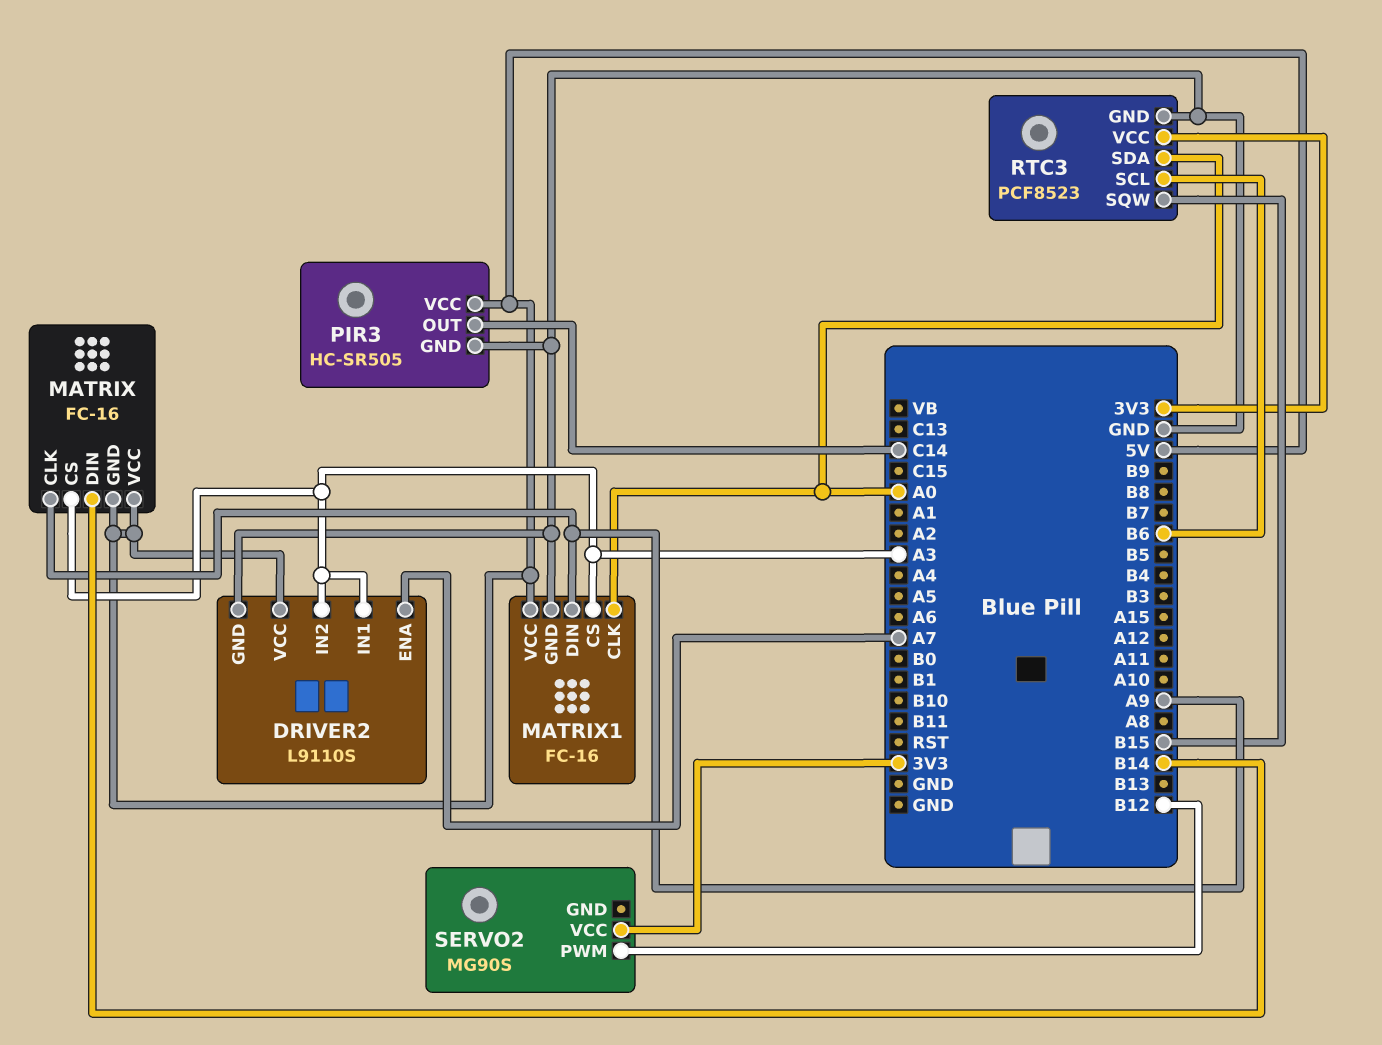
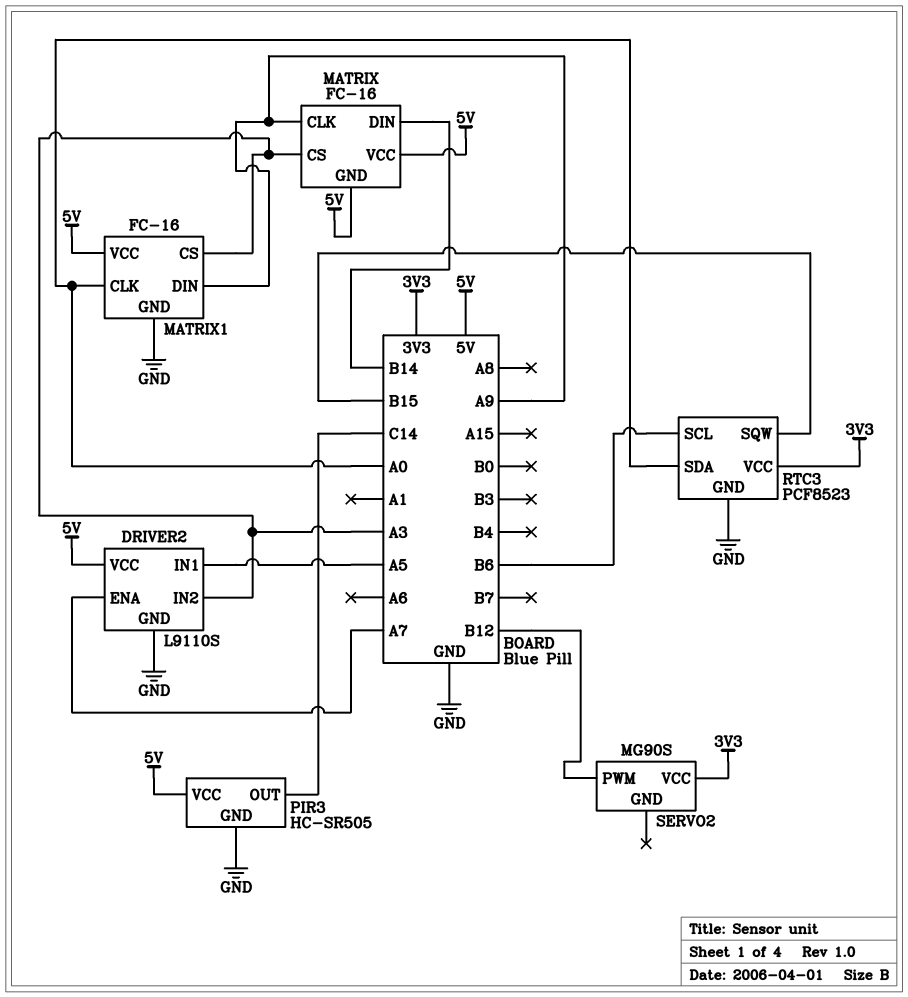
DRIVER2 pin IN1: A3 -> A5

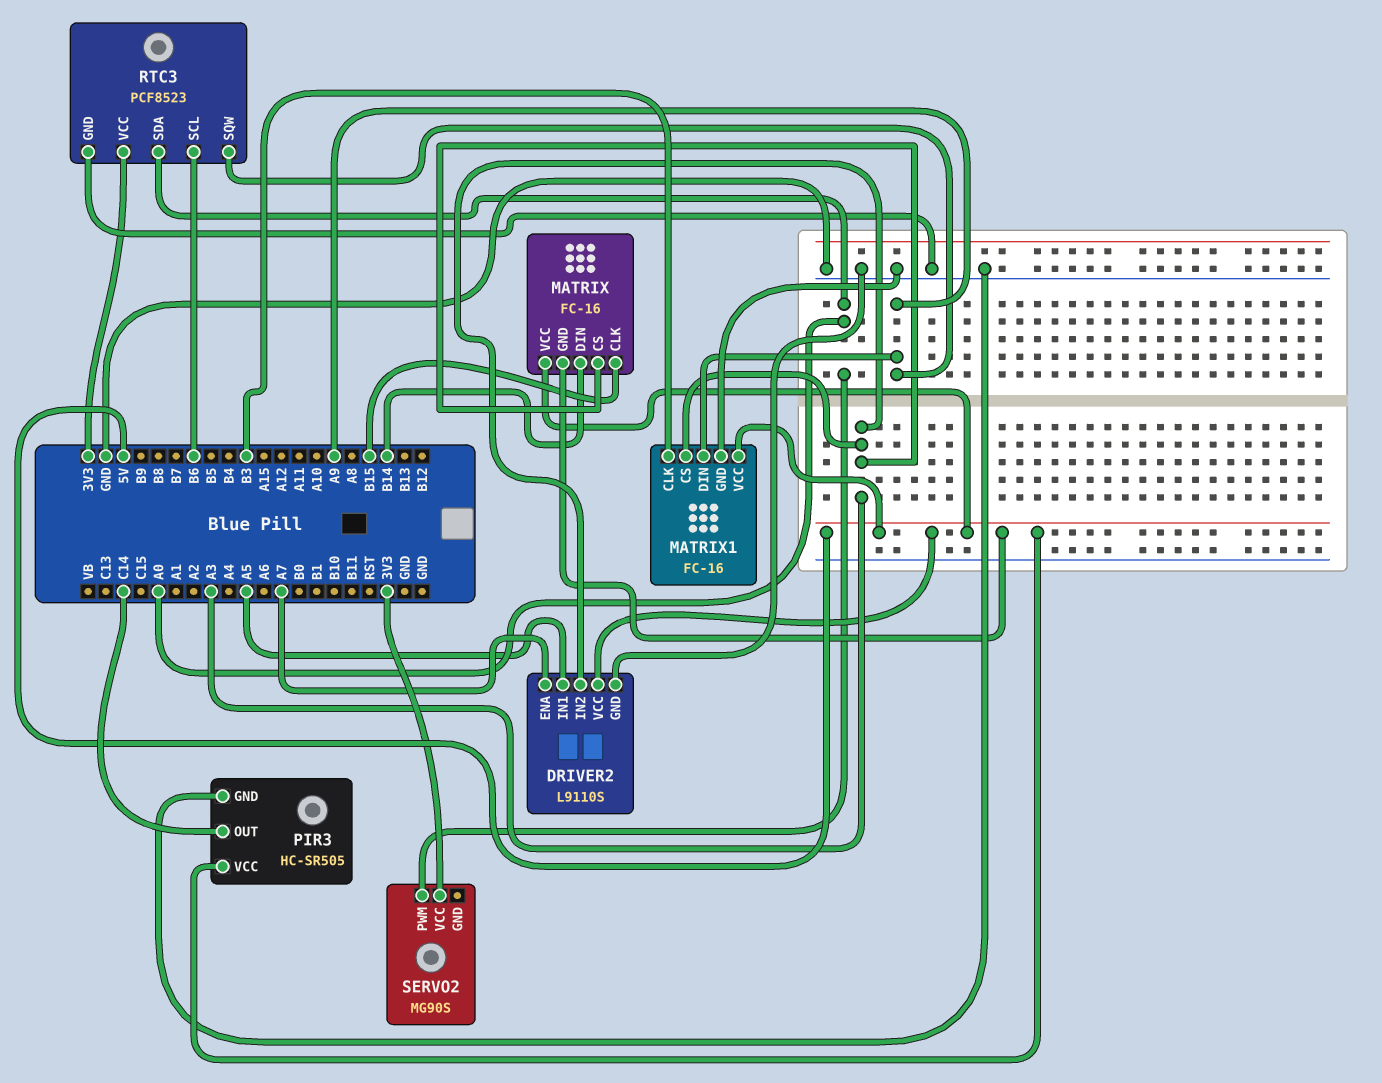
MATRIX pin CLK: A9 -> B15
MATRIX1 pin CLK: A0 -> B3
RTC3 pin SQW: B15 -> A9
SERVO2 pin PWM: B12 -> A0

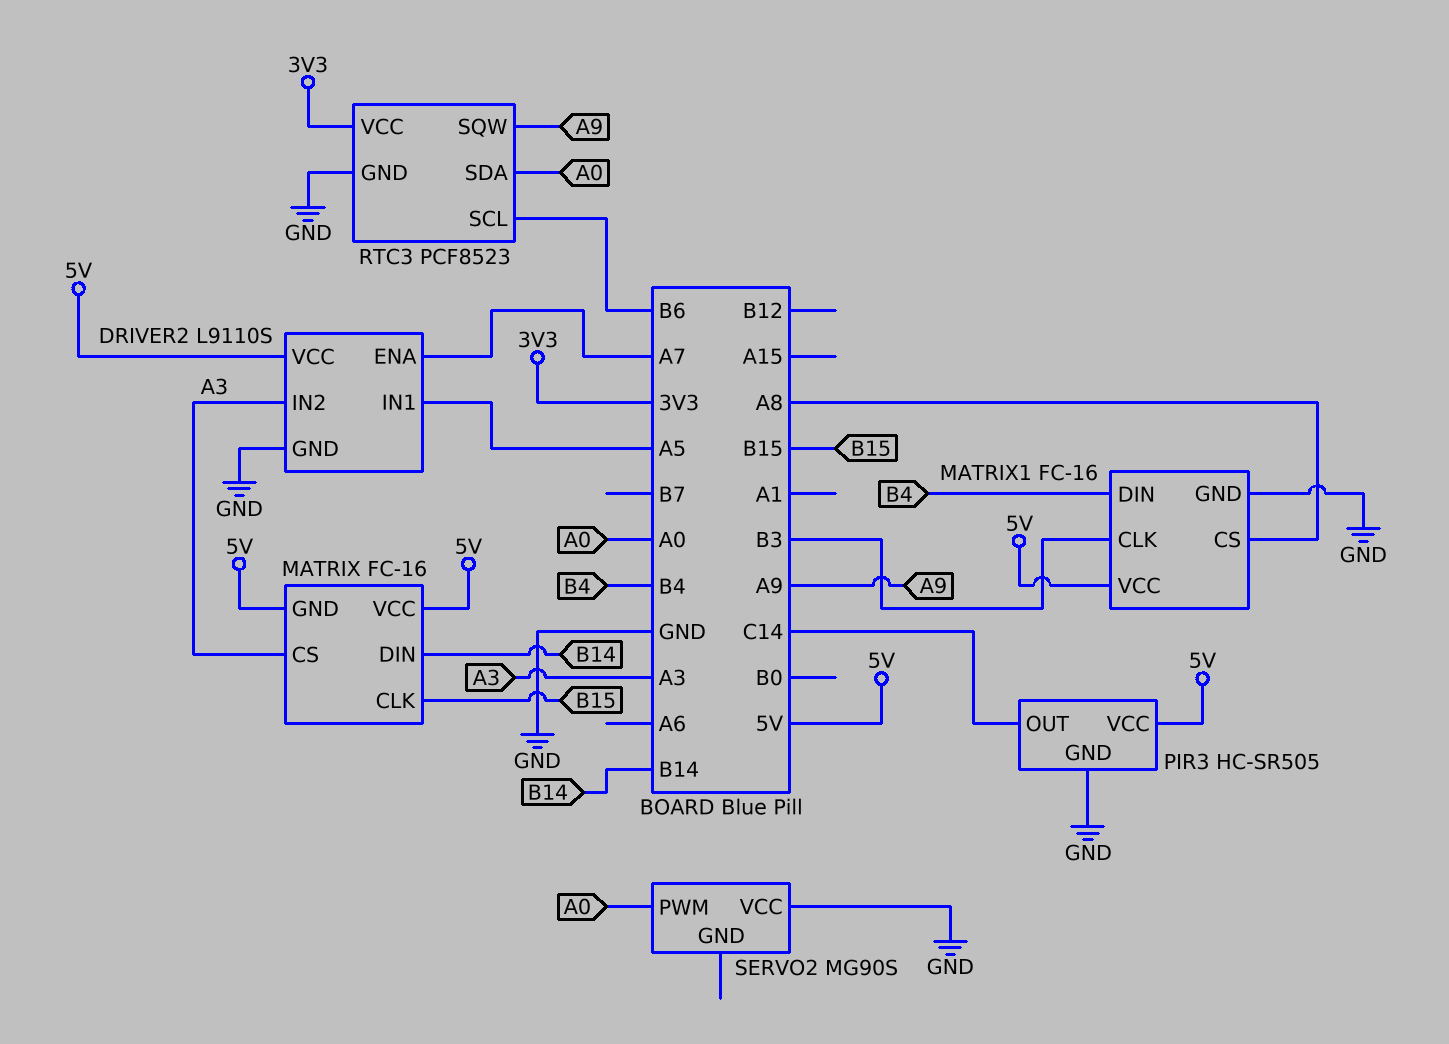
MATRIX1 pin CS: A3 -> A8
MATRIX1 pin DIN: A9 -> B4
SERVO2 pin VCC: 3V3 -> GND

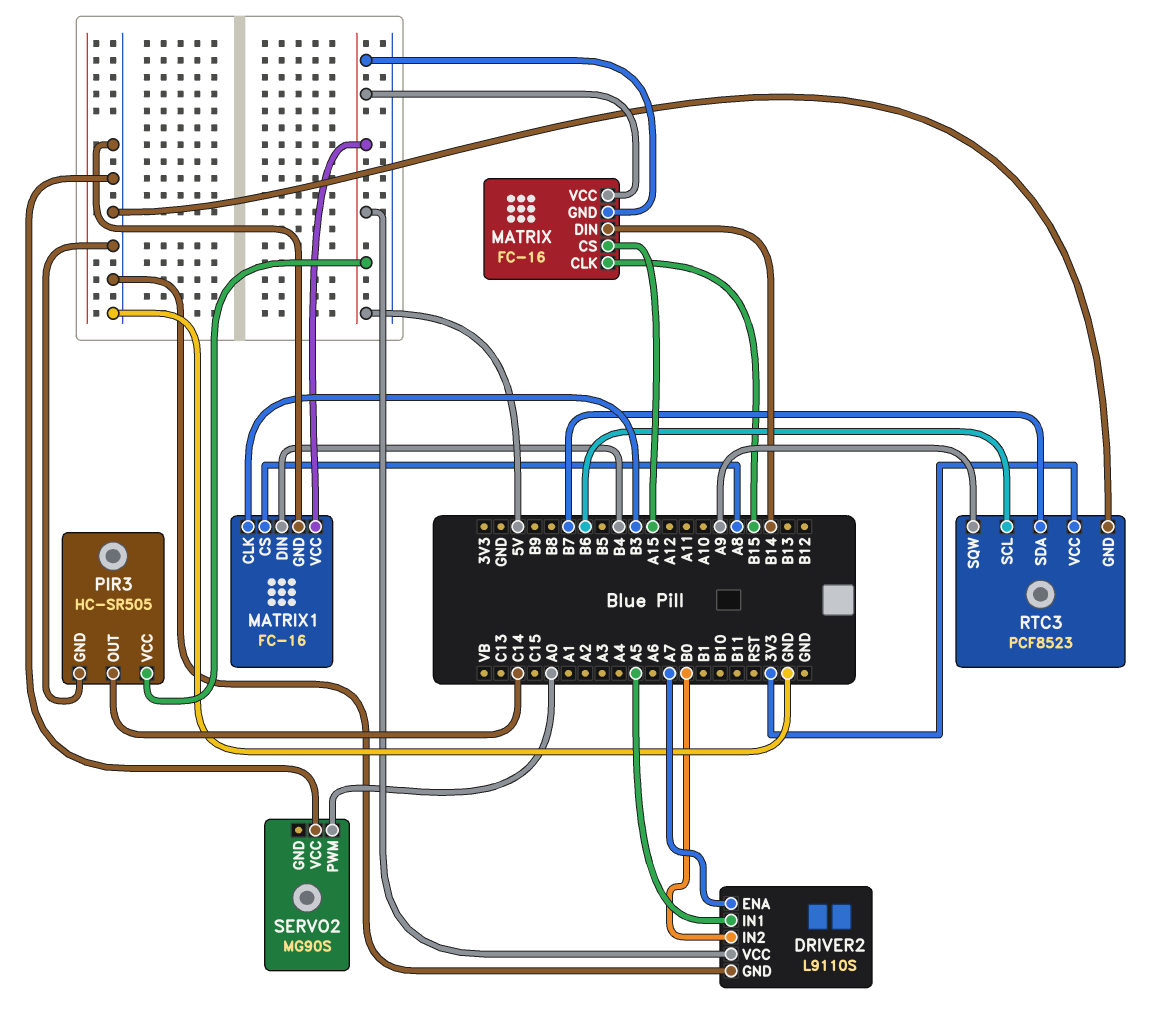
DRIVER2 pin IN2: A3 -> B0
MATRIX pin CS: A3 -> A15
RTC3 pin SDA: A0 -> B7

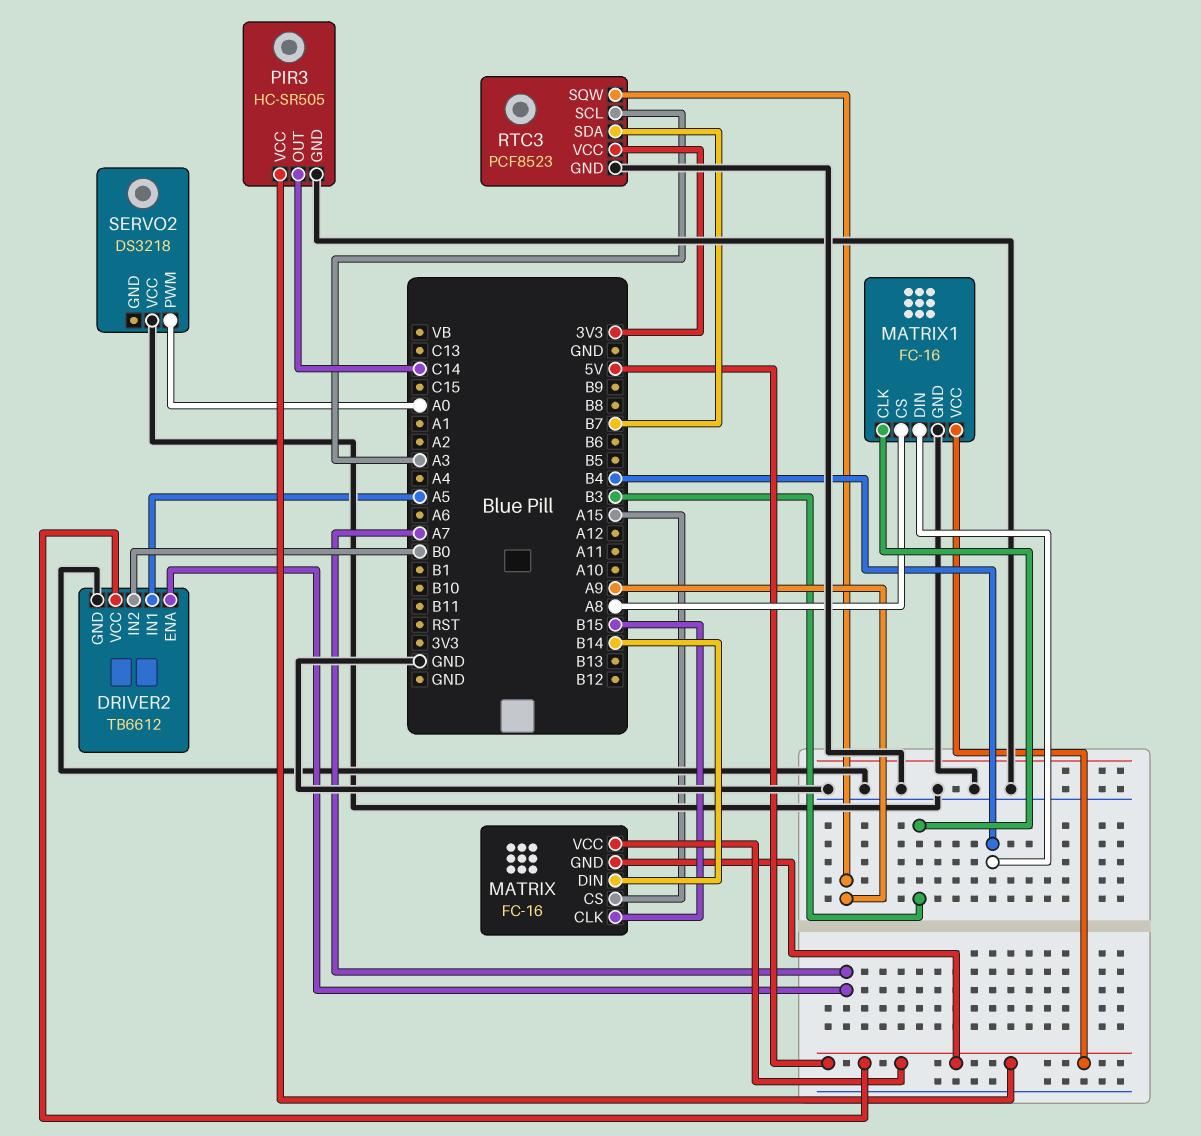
DRIVER2: L9110S -> TB6612
RTC3 pin SCL: B6 -> A3
SERVO2: MG90S -> DS3218

